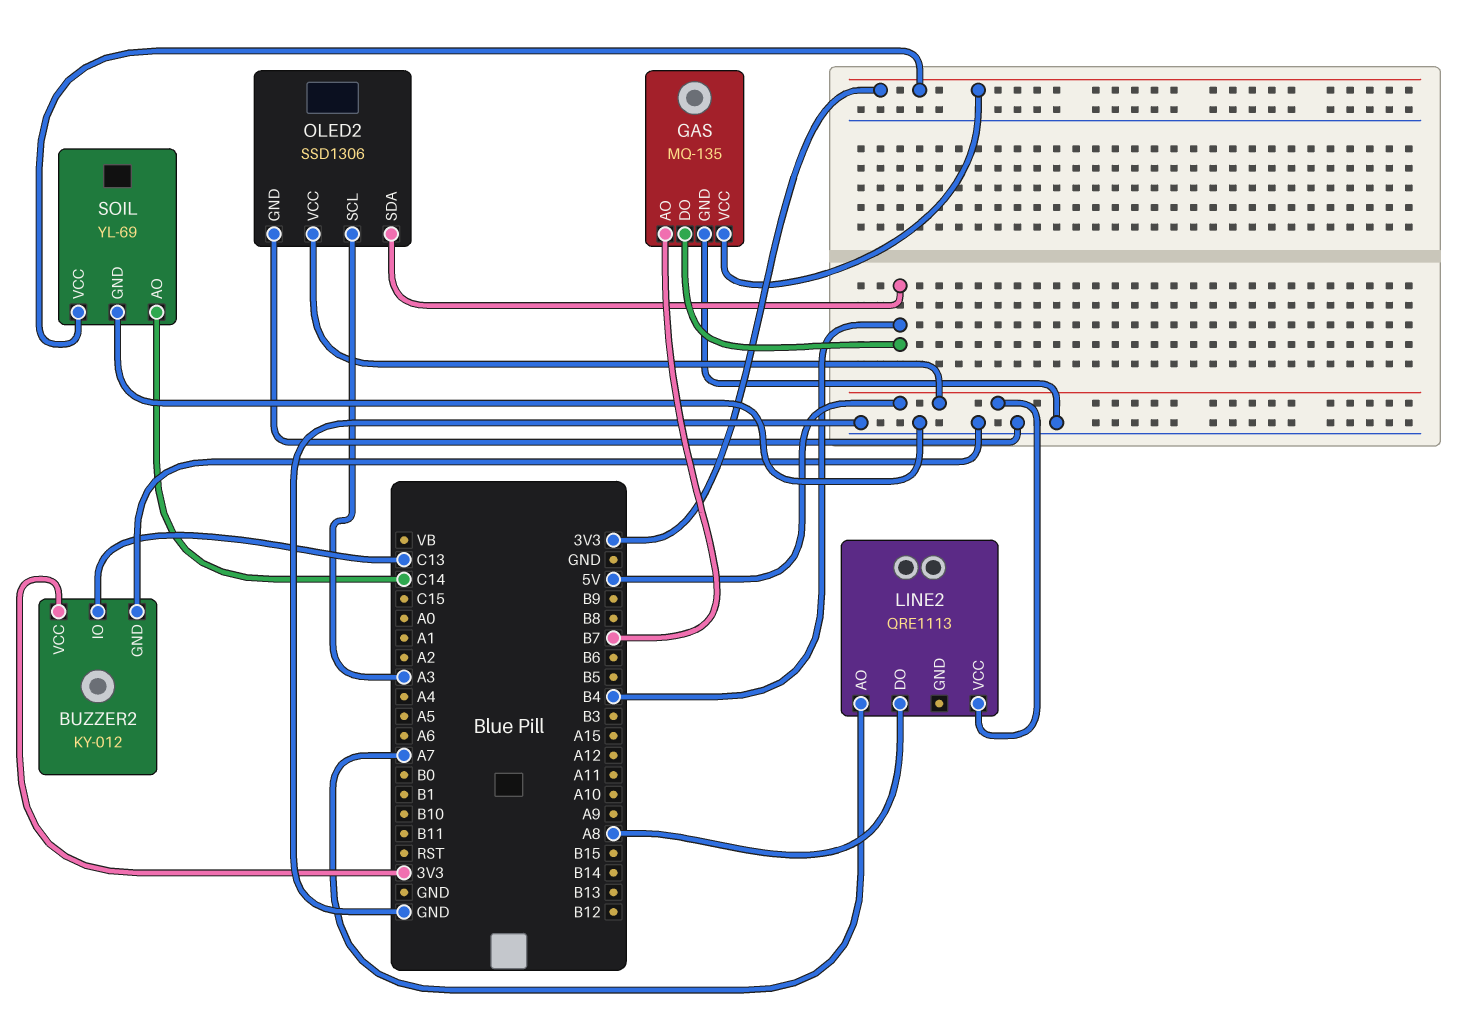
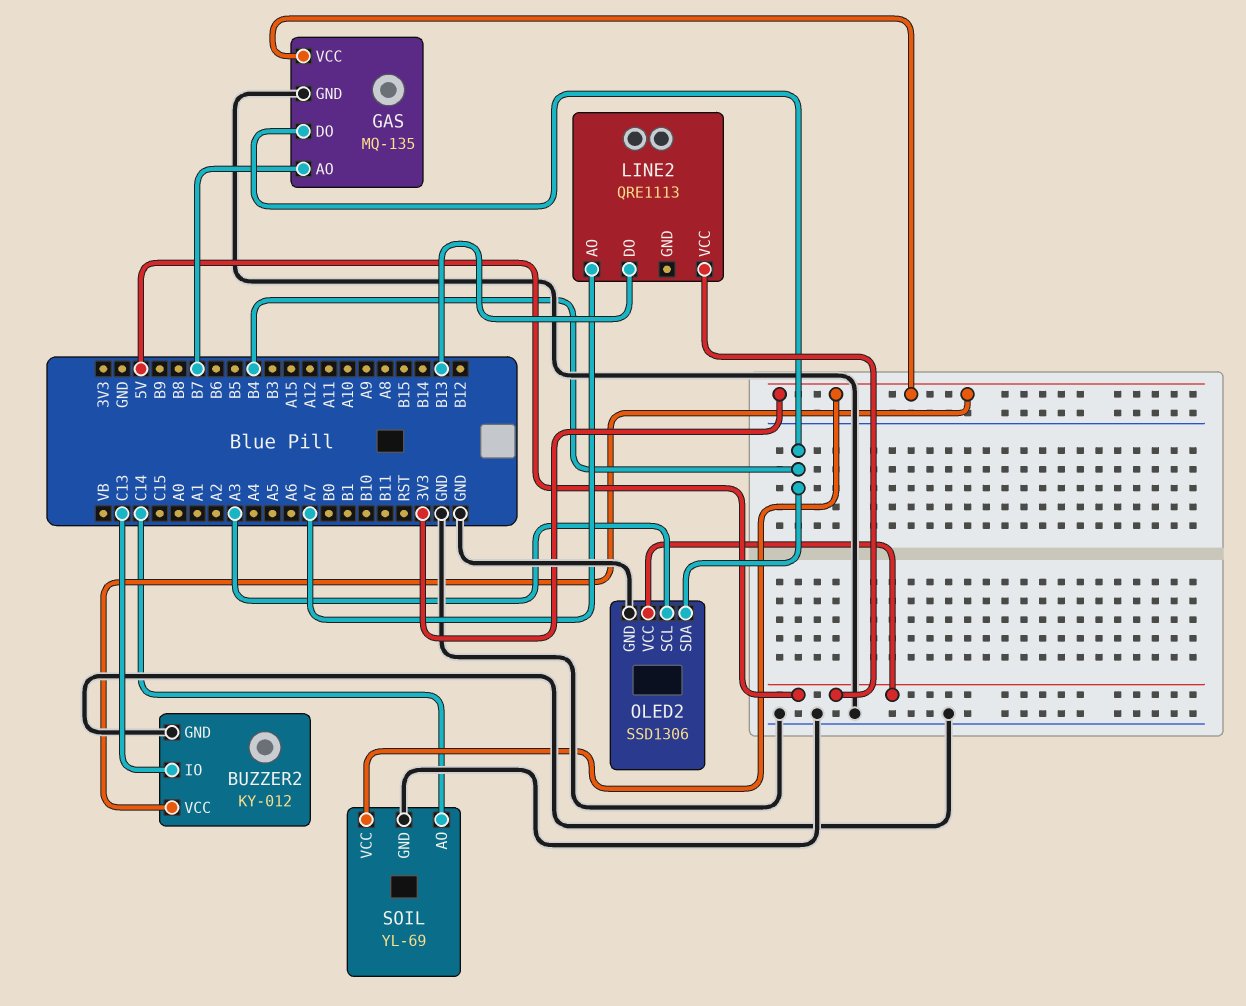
LINE2 pin DO: A8 -> B13

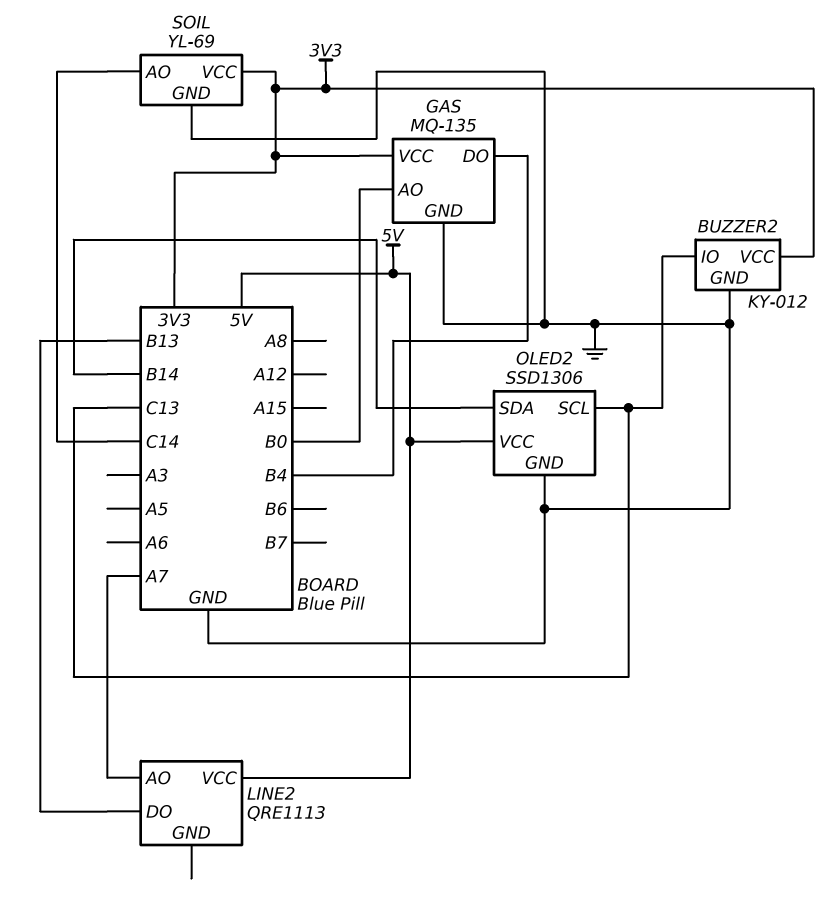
GAS pin AO: B7 -> B0
OLED2 pin SCL: A3 -> C13
OLED2 pin SDA: B4 -> B14

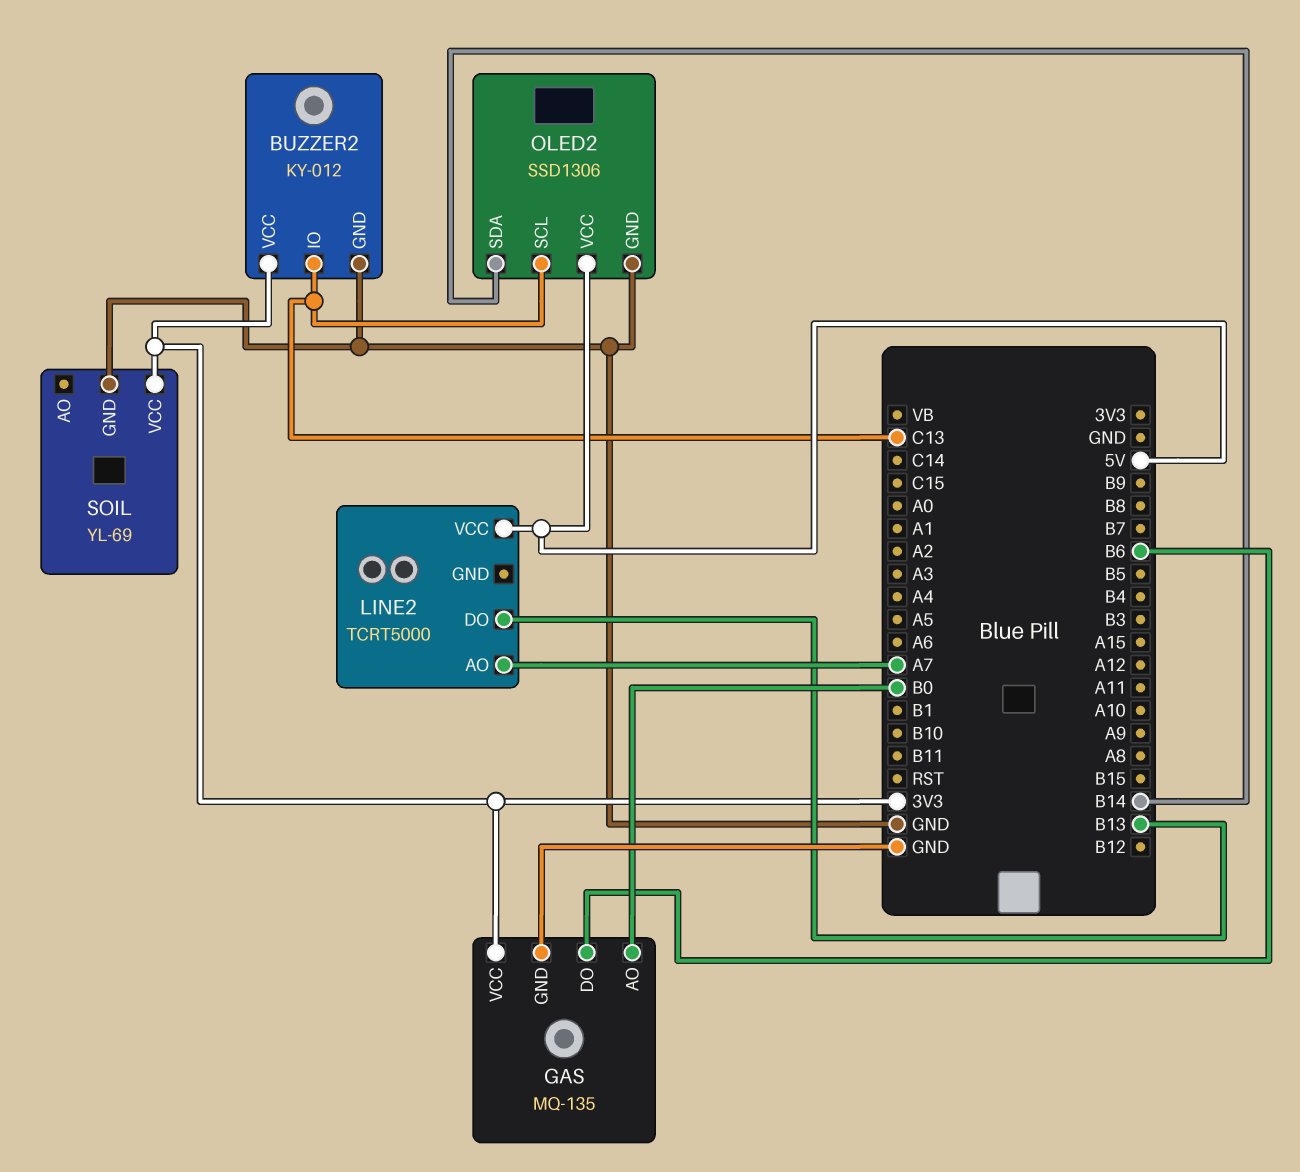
GAS pin DO: B4 -> B6
LINE2: QRE1113 -> TCRT5000
SOIL pin AO: C14 -> none

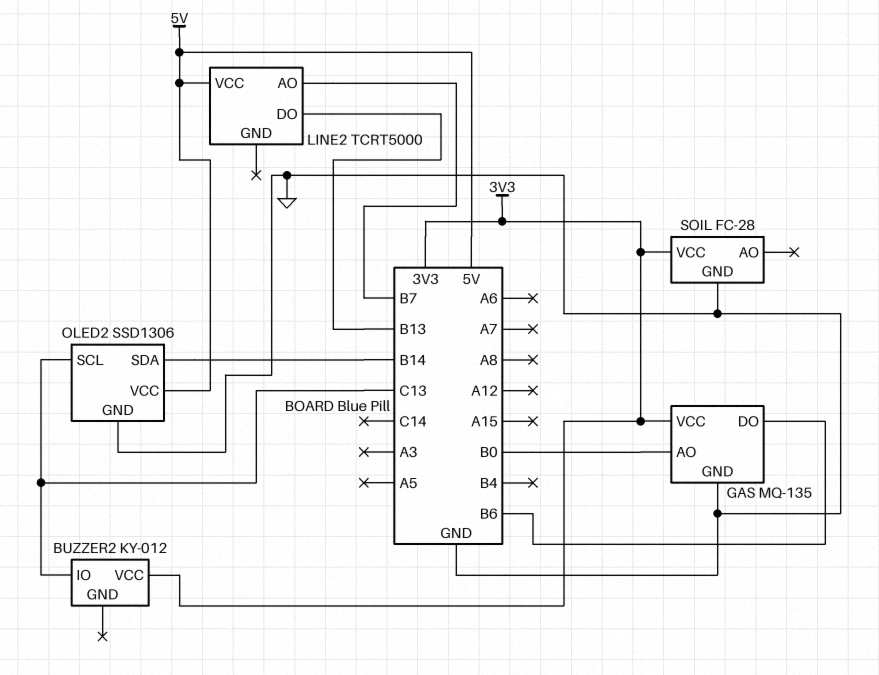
BUZZER2 pin GND: GND -> none
LINE2 pin AO: A7 -> B7
SOIL: YL-69 -> FC-28

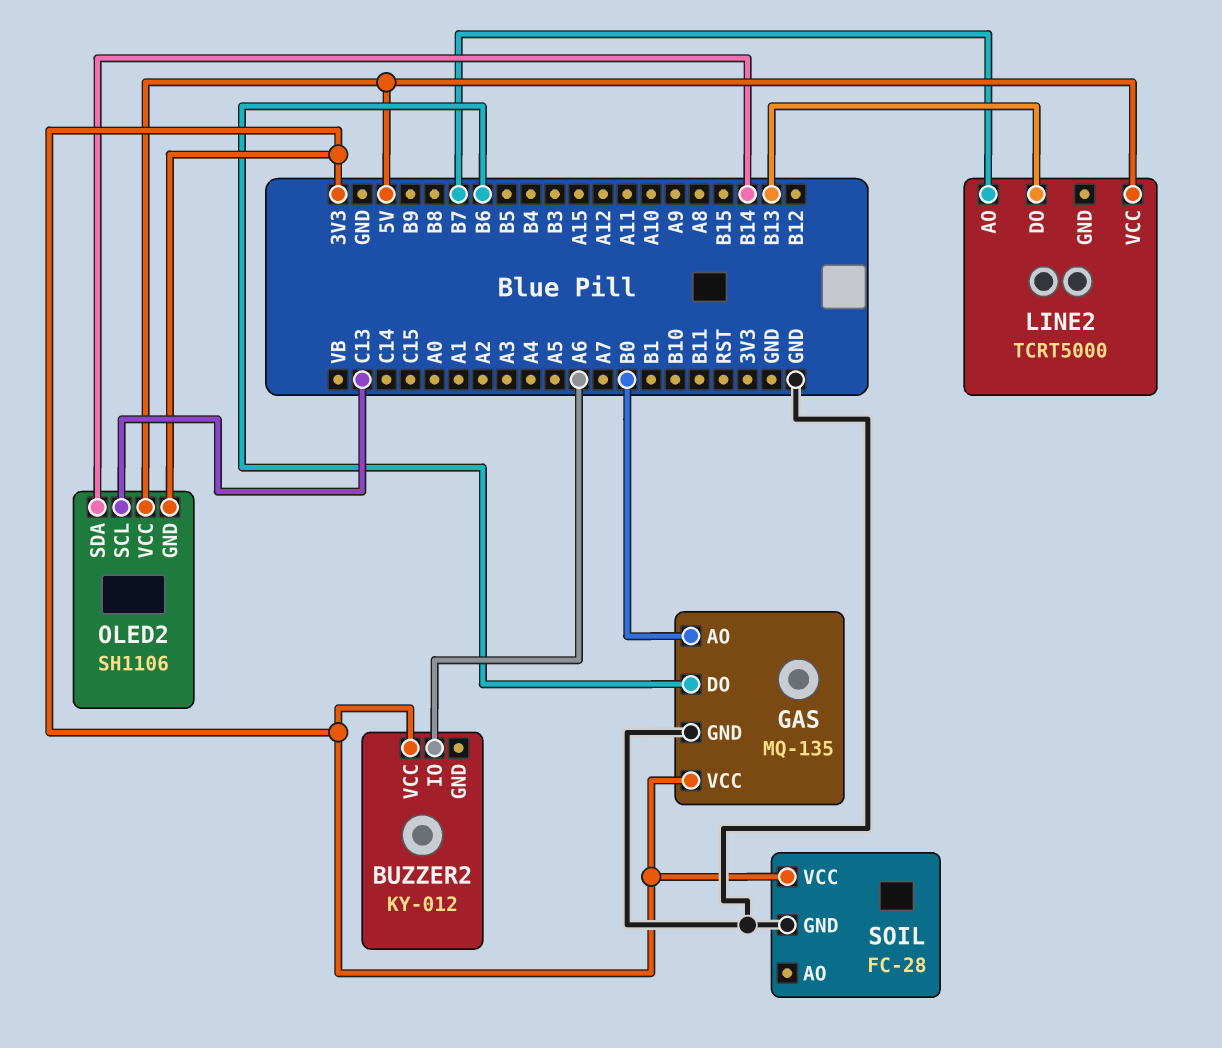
BUZZER2 pin IO: C13 -> A6
OLED2: SSD1306 -> SH1106
OLED2 pin GND: GND -> 3V3

